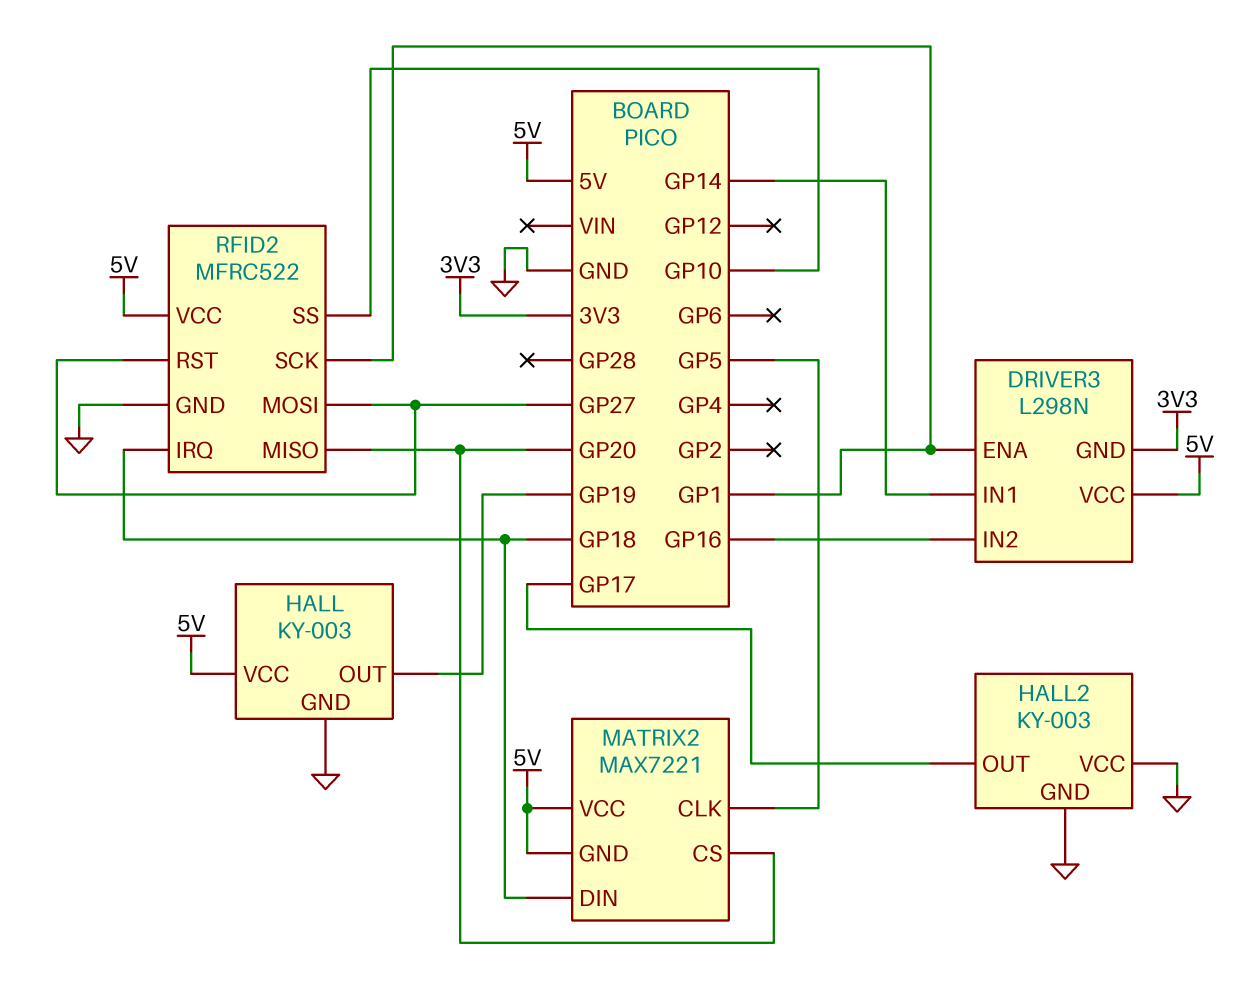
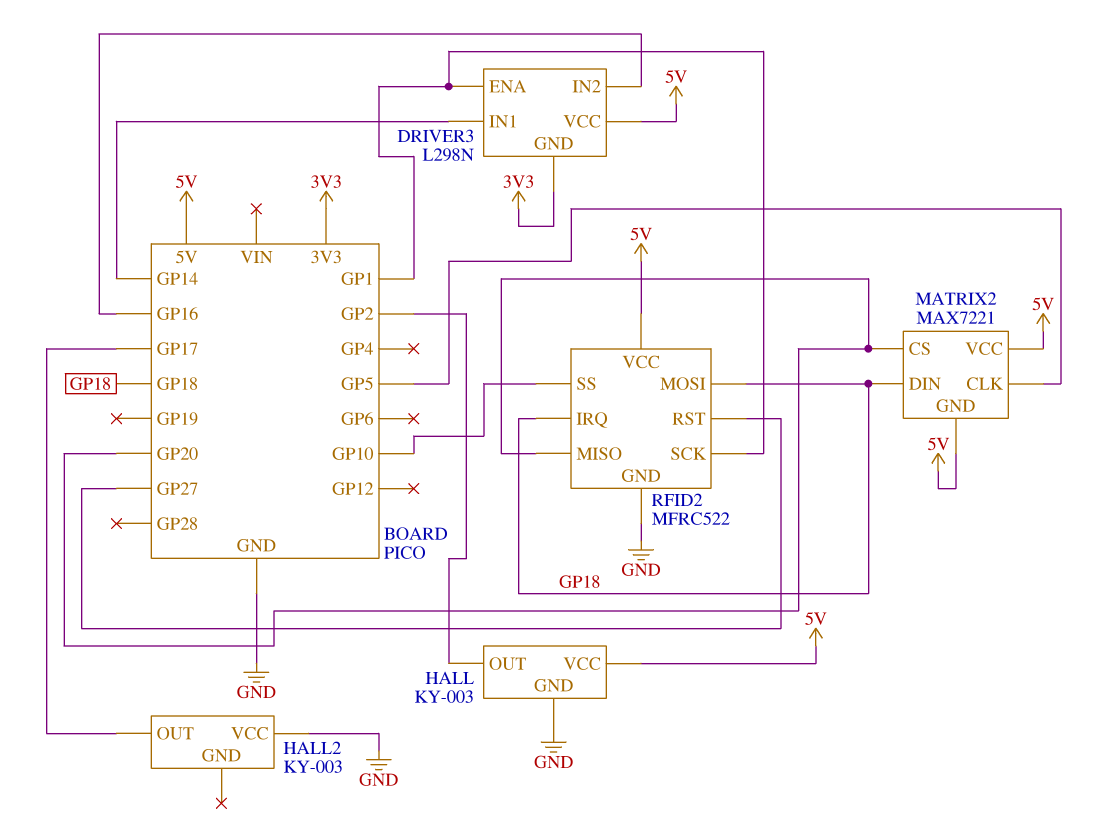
HALL pin OUT: GP19 -> GP2
HALL2 pin GND: GND -> none
RFID2 pin MOSI: GP27 -> GP18

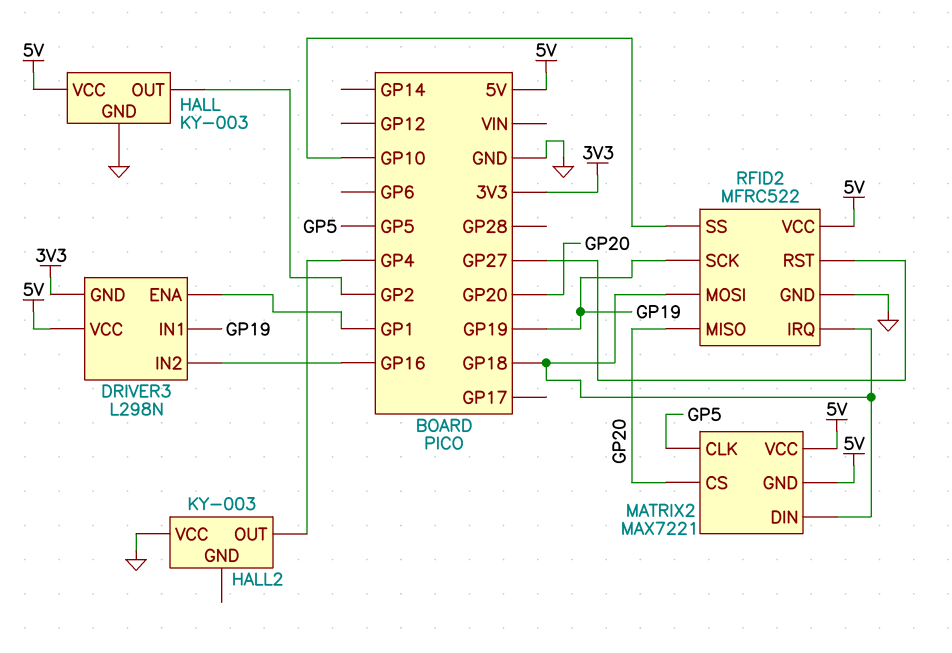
DRIVER3 pin IN1: GP14 -> GP19
HALL2 pin OUT: GP17 -> GP4
RFID2 pin SCK: GP1 -> GP19

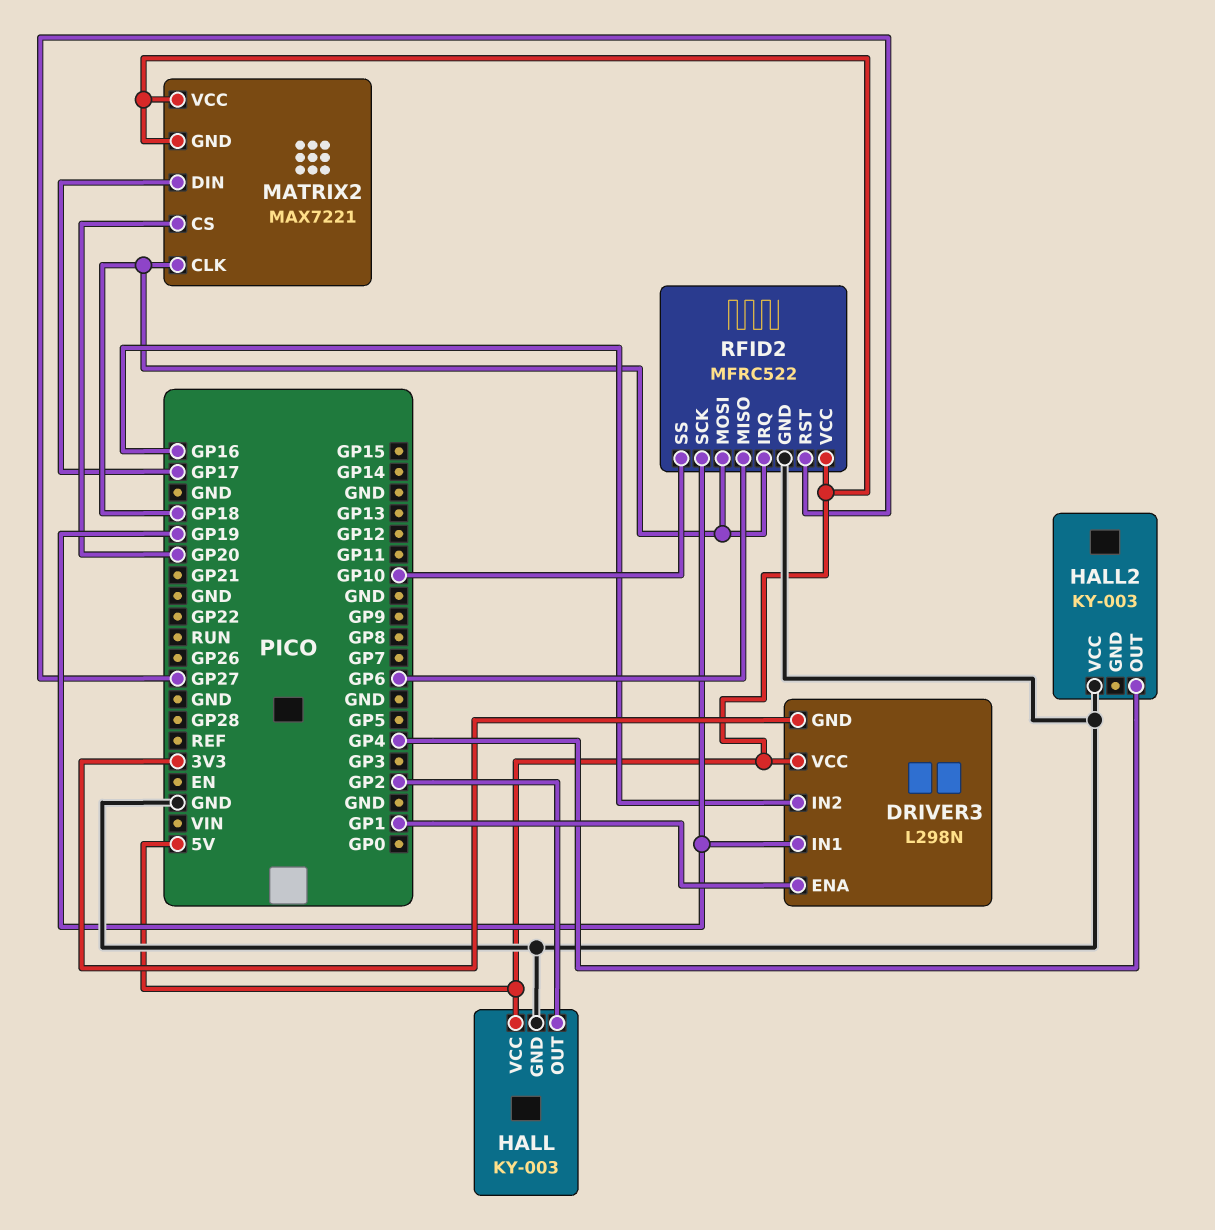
MATRIX2 pin CLK: GP5 -> GP18
MATRIX2 pin DIN: GP18 -> GP17
RFID2 pin MISO: GP20 -> GP6

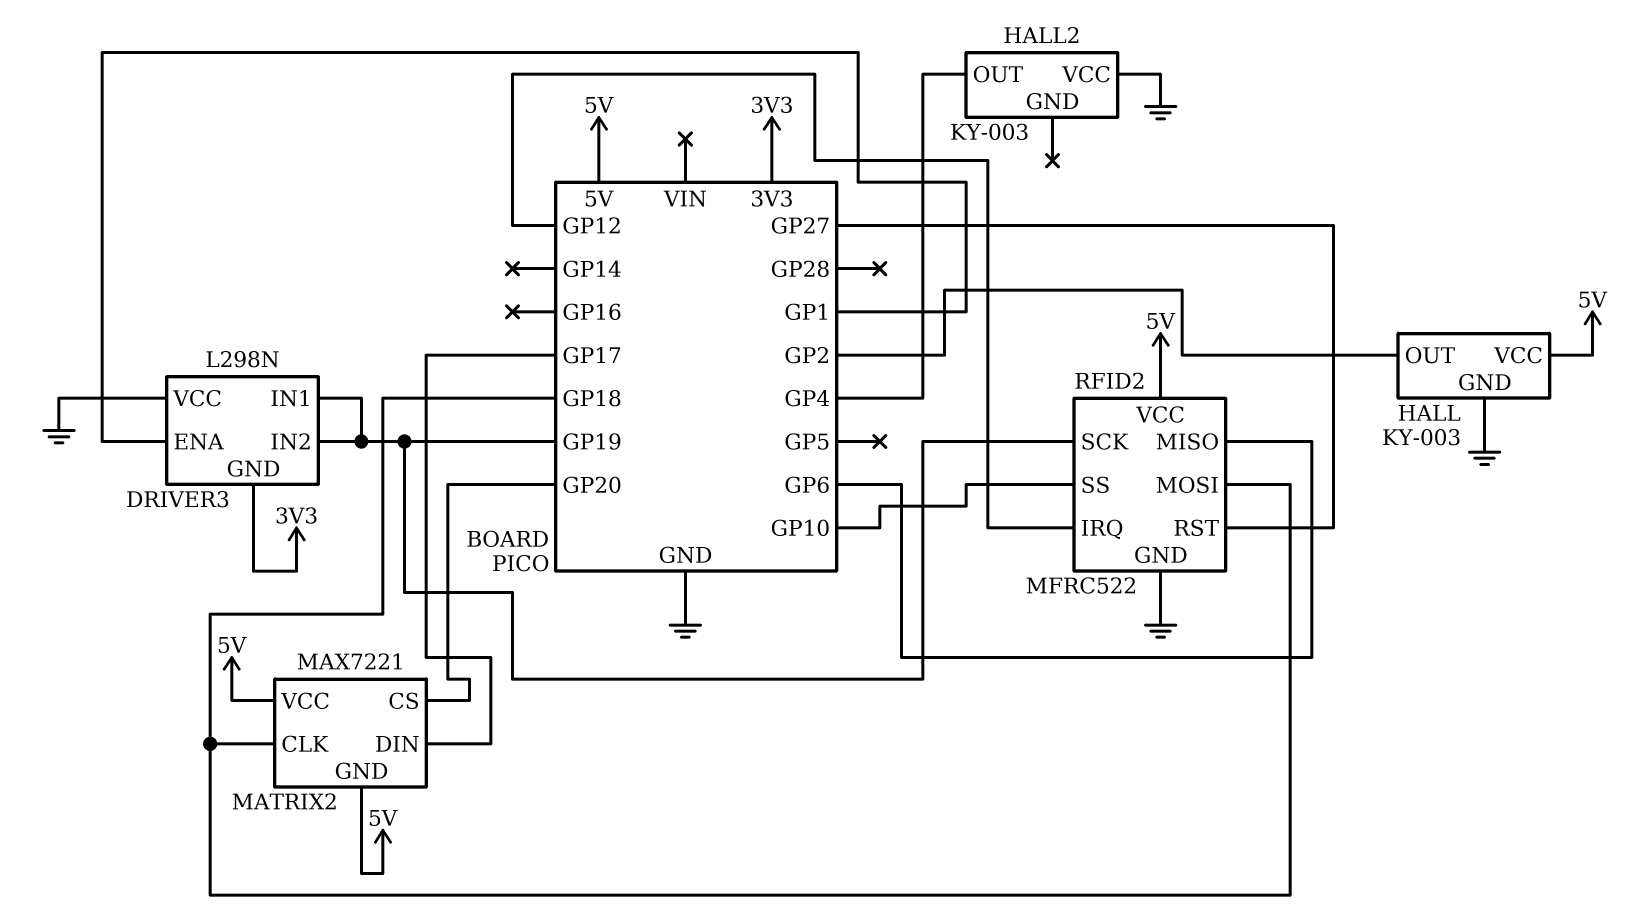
DRIVER3 pin IN2: GP16 -> GP19
DRIVER3 pin VCC: 5V -> GND
RFID2 pin IRQ: GP18 -> GP12

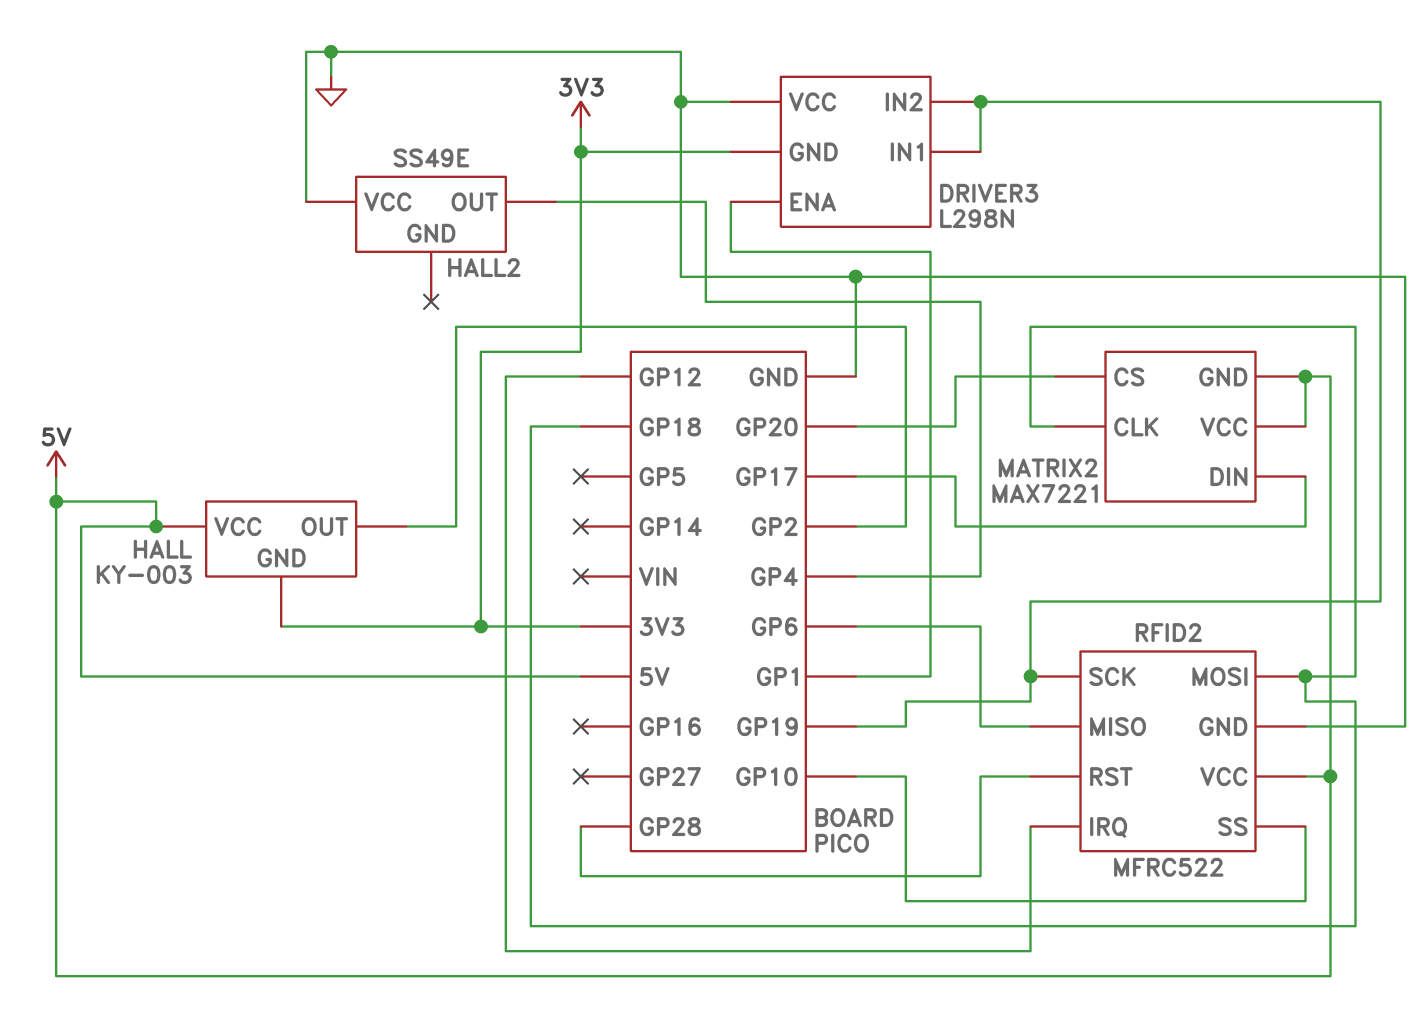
HALL pin GND: GND -> 3V3
HALL2: KY-003 -> SS49E
RFID2 pin RST: GP27 -> GP28

